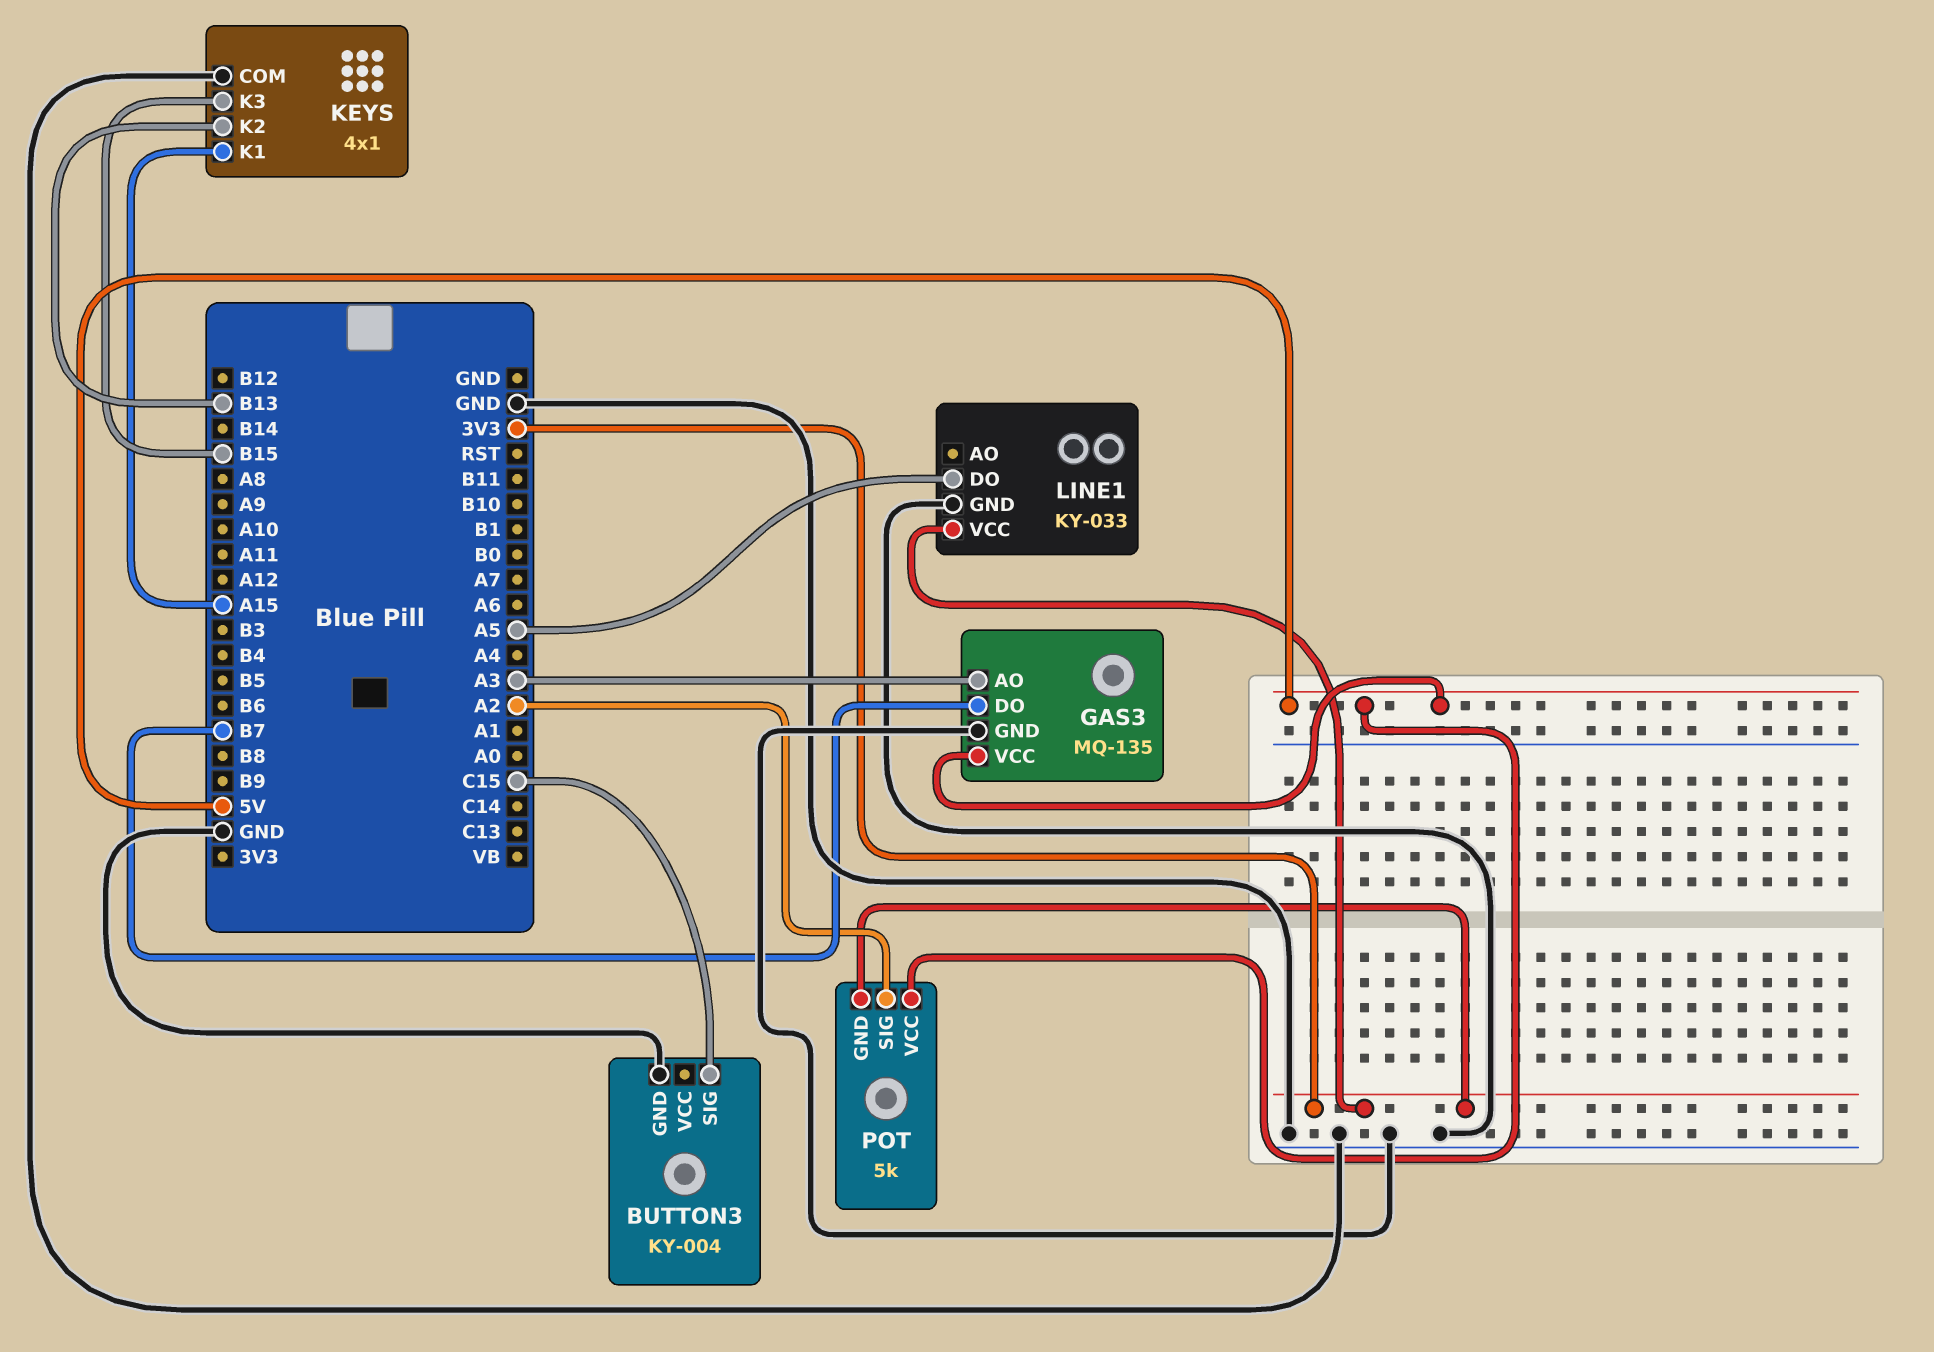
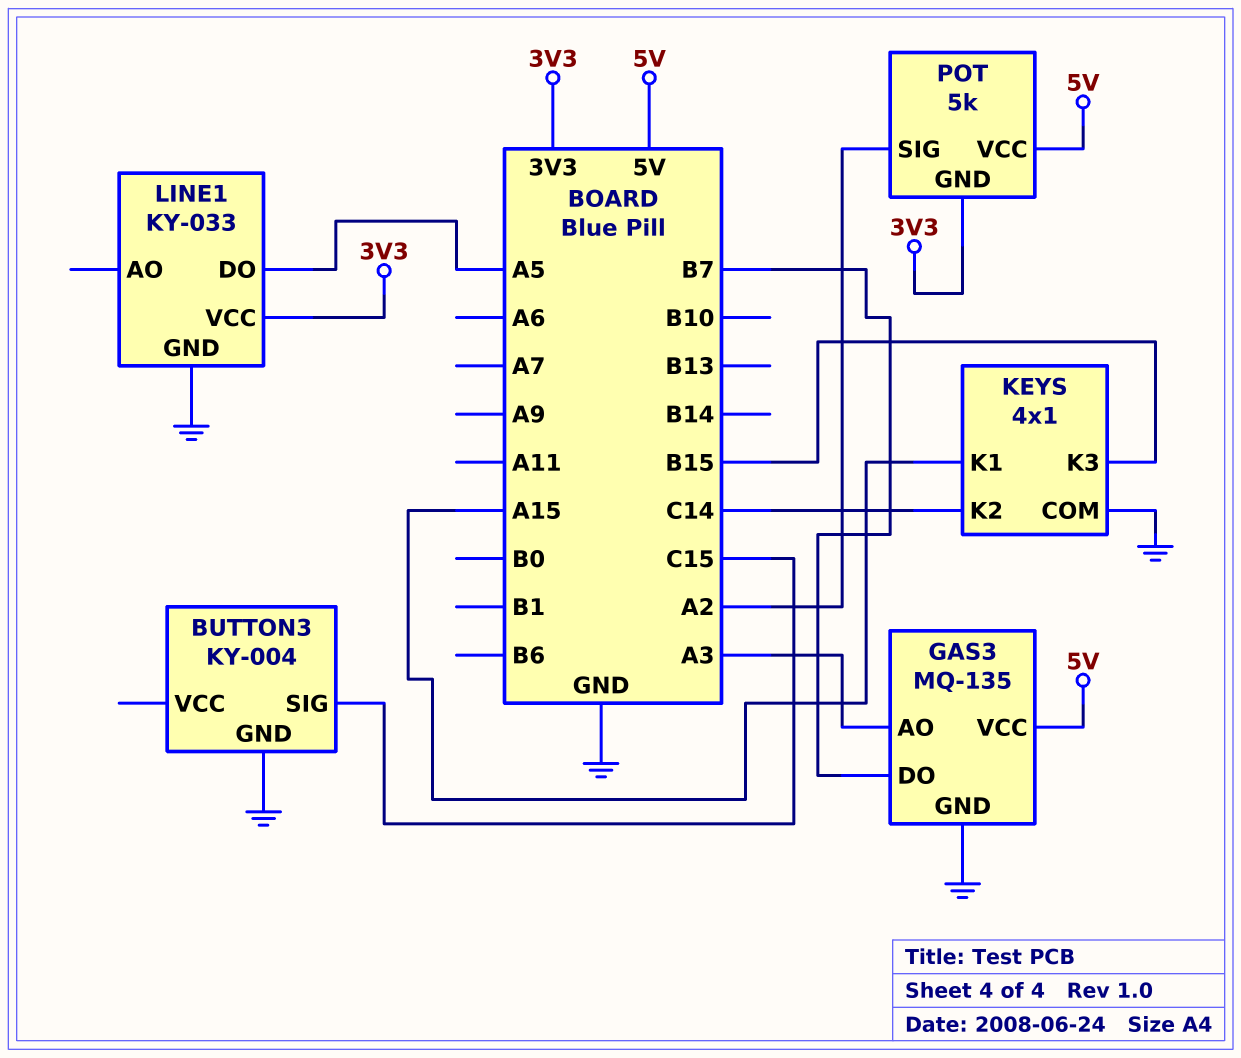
KEYS pin K2: B13 -> C14

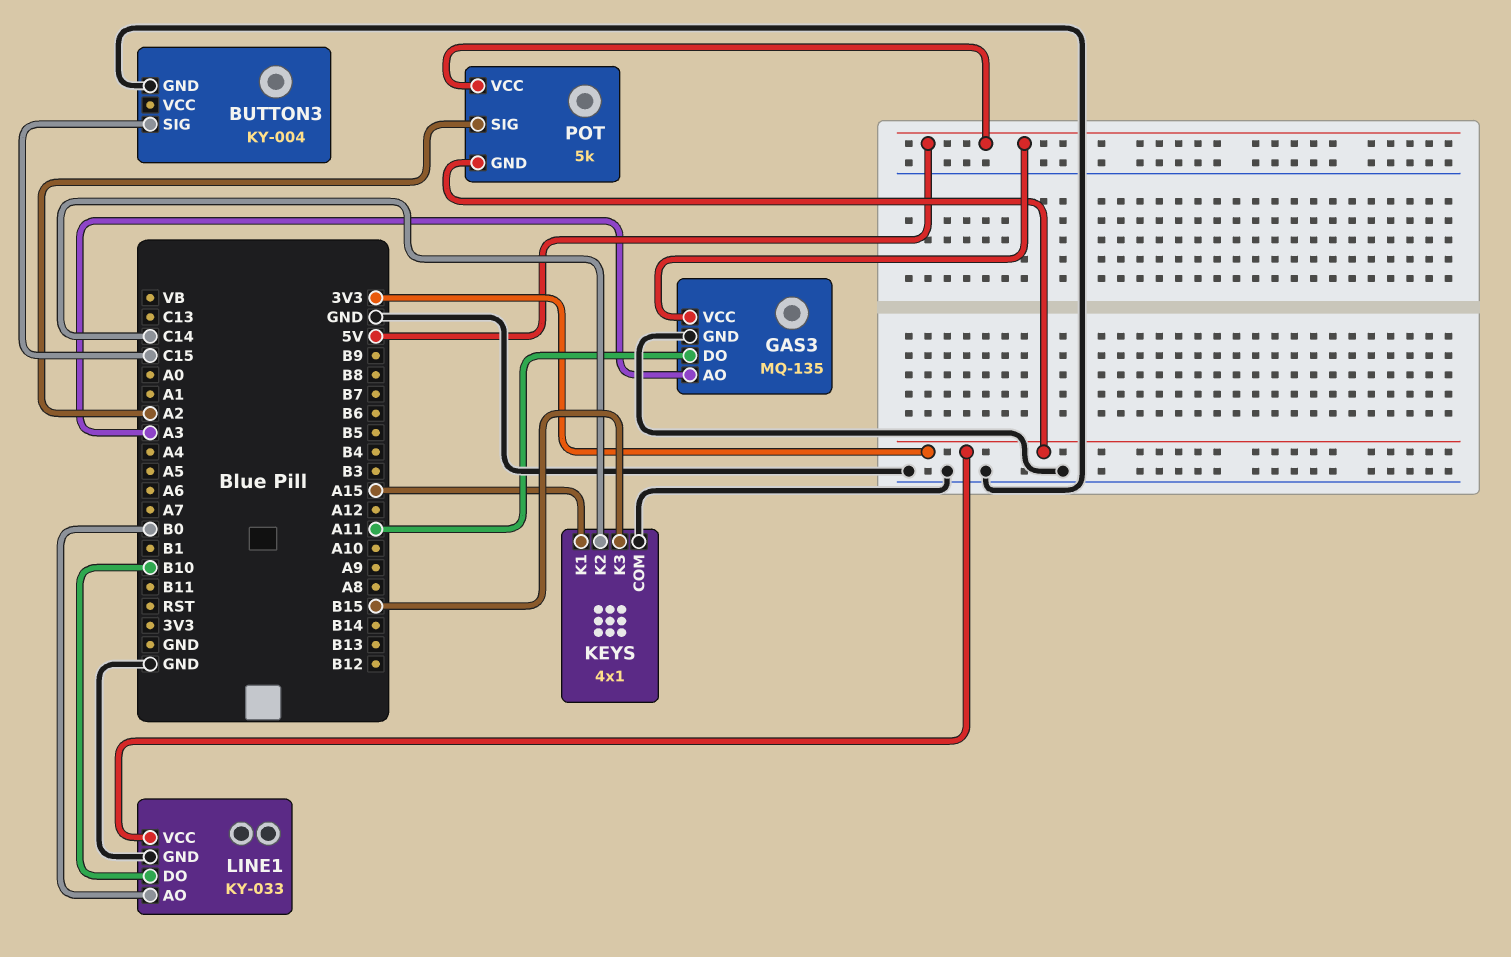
GAS3 pin DO: B7 -> A11
LINE1 pin AO: none -> B0
LINE1 pin DO: A5 -> B10

